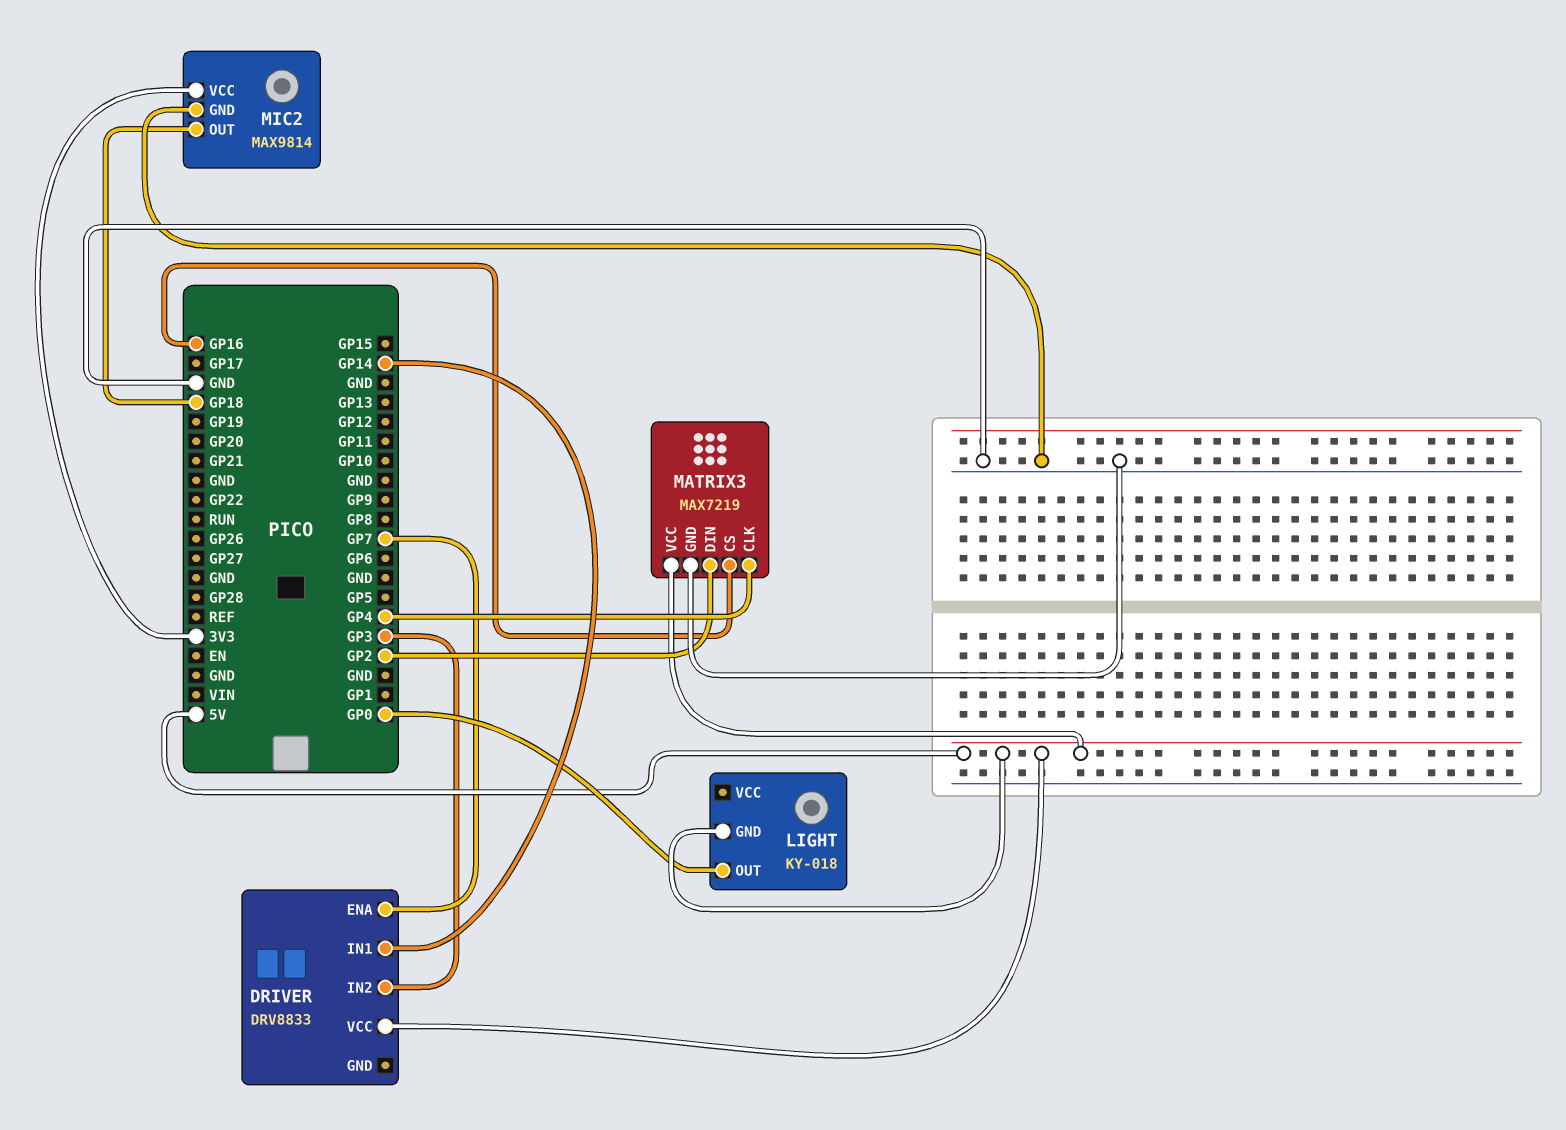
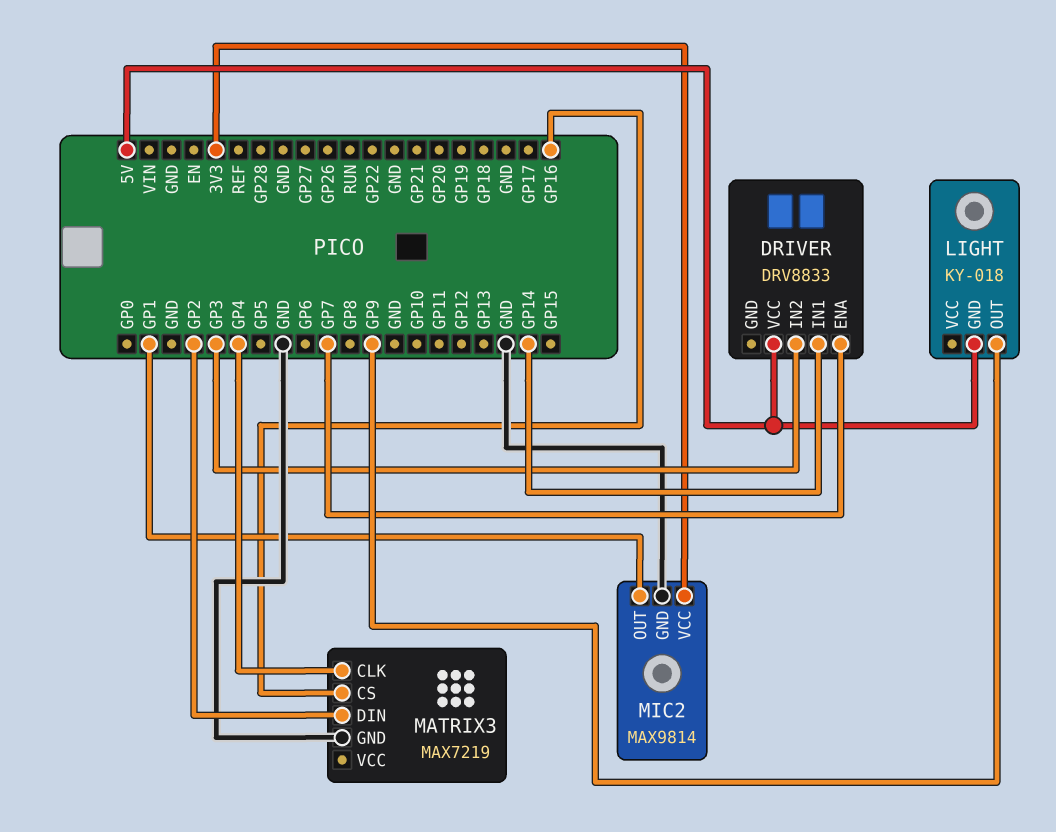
LIGHT pin OUT: GP0 -> GP9
MATRIX3 pin VCC: 5V -> none
MIC2 pin OUT: GP18 -> GP1

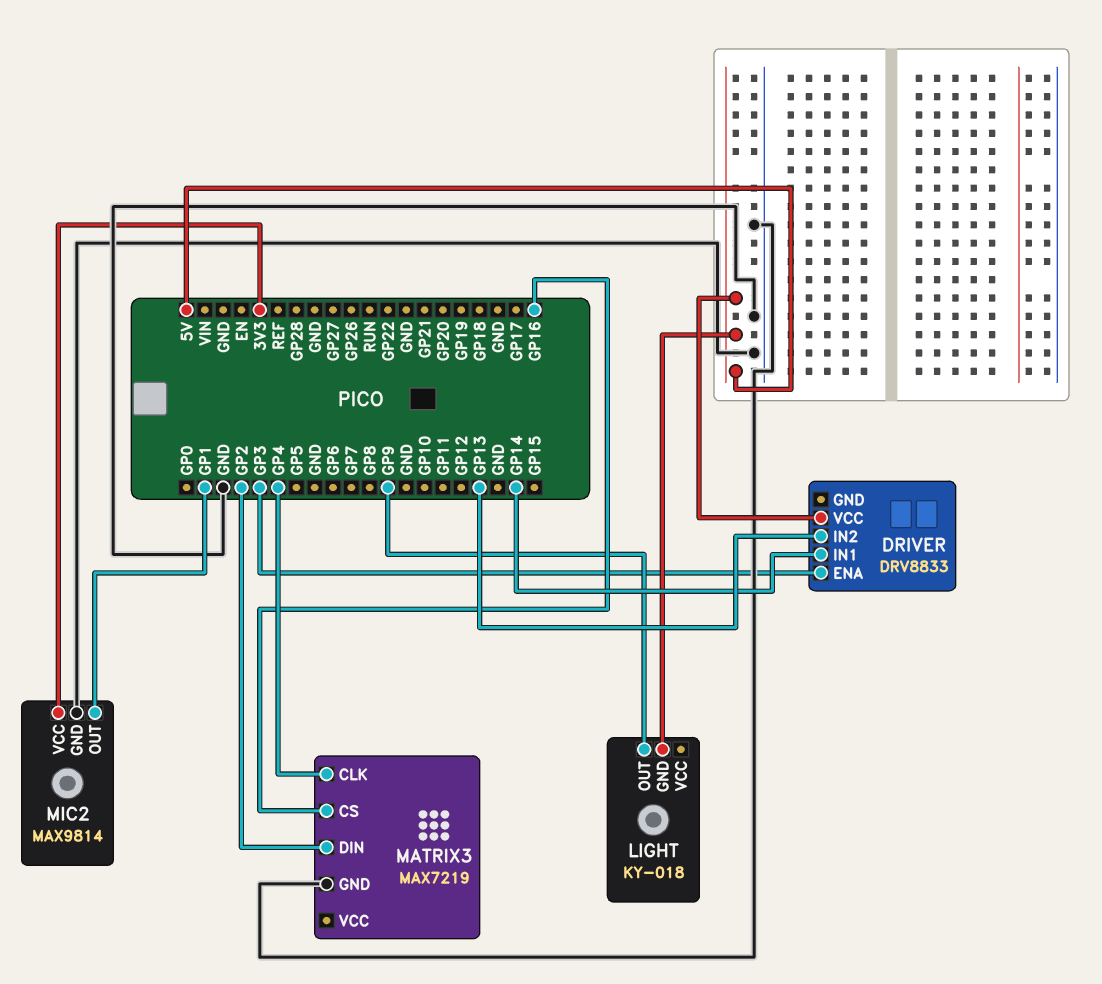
DRIVER pin ENA: GP7 -> GP3
DRIVER pin IN2: GP3 -> GP13

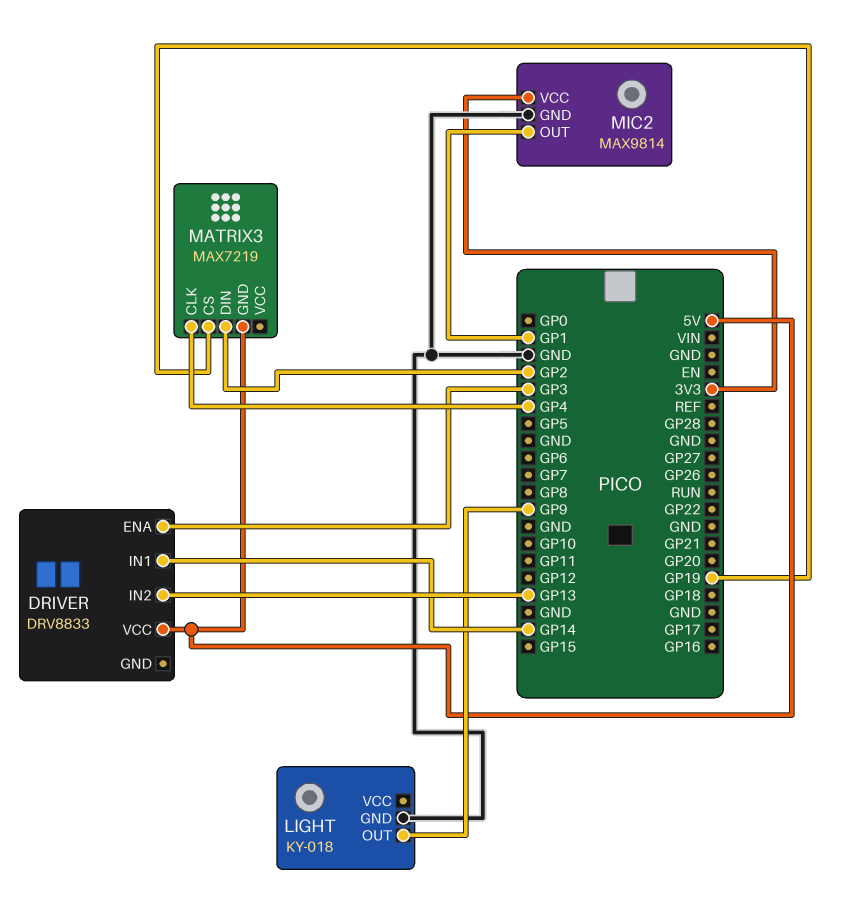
LIGHT pin GND: 5V -> GND
MATRIX3 pin CS: GP16 -> GP19
MATRIX3 pin GND: GND -> 5V

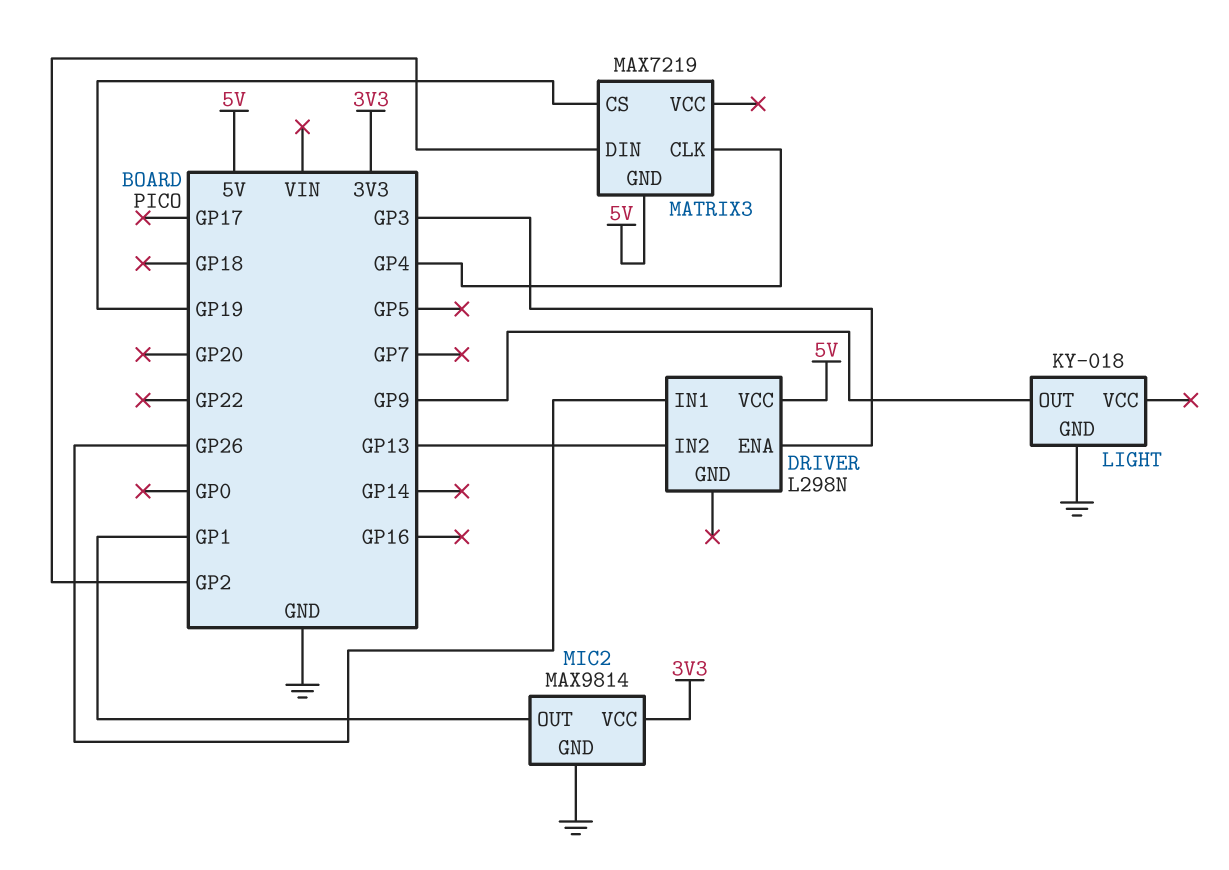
DRIVER: DRV8833 -> L298N
DRIVER pin IN1: GP14 -> GP26

